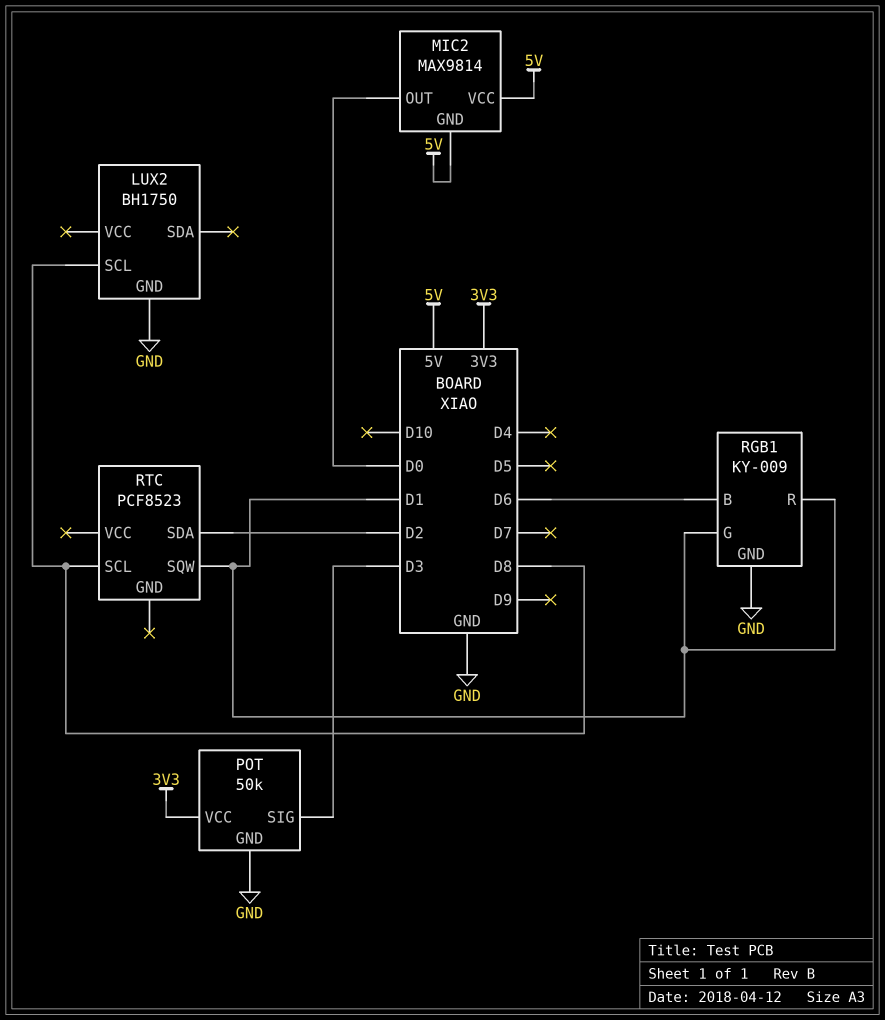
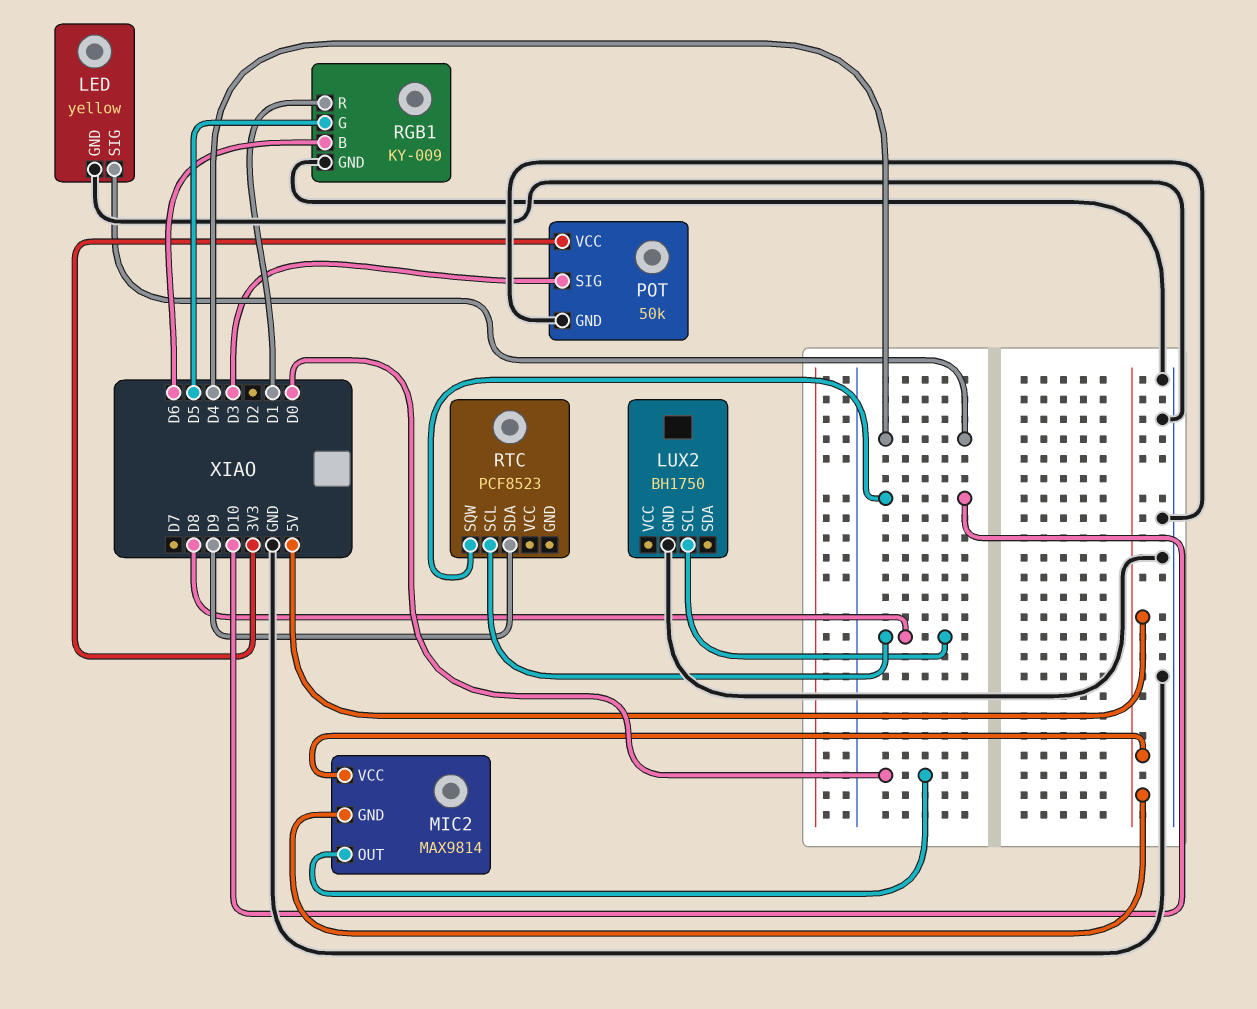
LED: none -> yellow
LED pin GND: none -> GND
LED pin SIG: none -> D4
RGB1 pin G: D1 -> D5
RTC pin SDA: D2 -> D9
RTC pin SQW: D1 -> D10

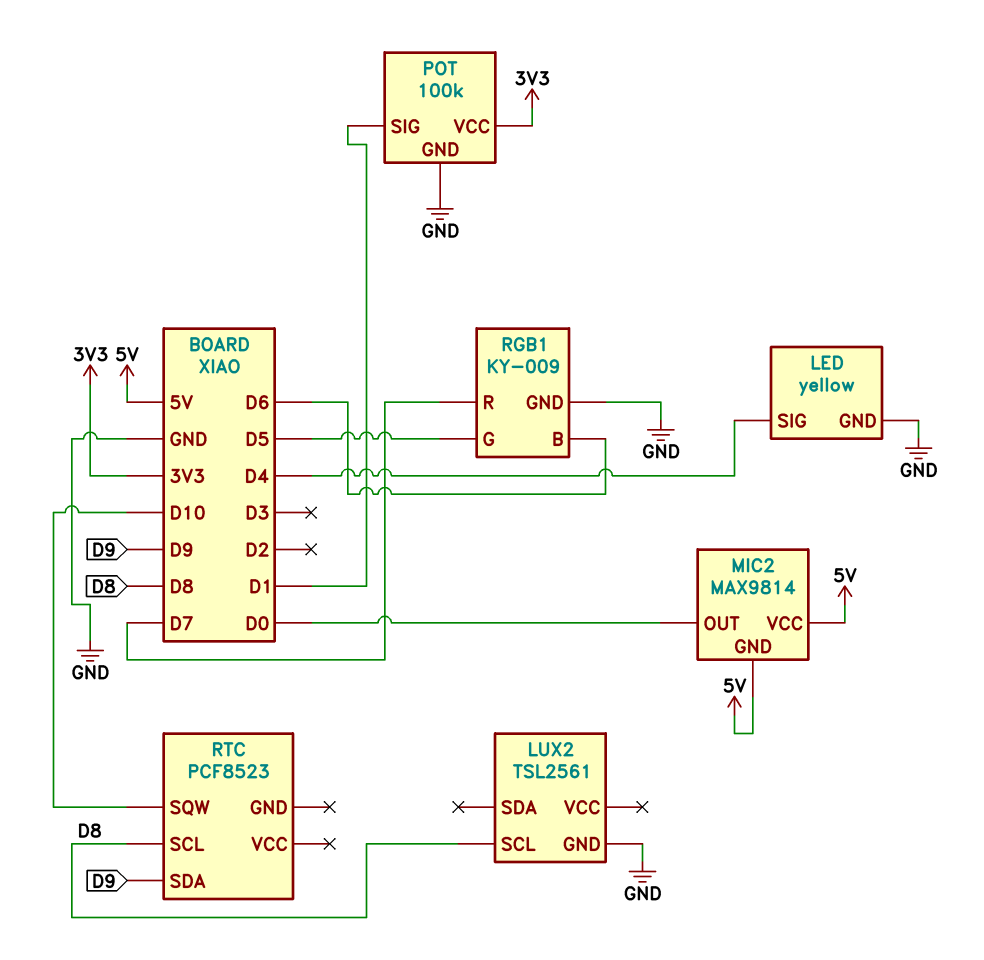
LUX2: BH1750 -> TSL2561
POT: 50k -> 100k
POT pin SIG: D3 -> D1
RGB1 pin R: D1 -> D7

